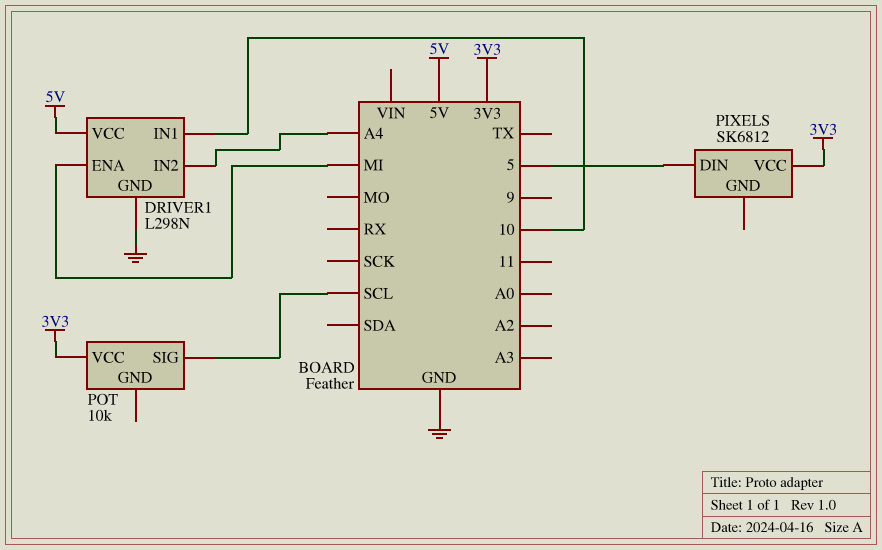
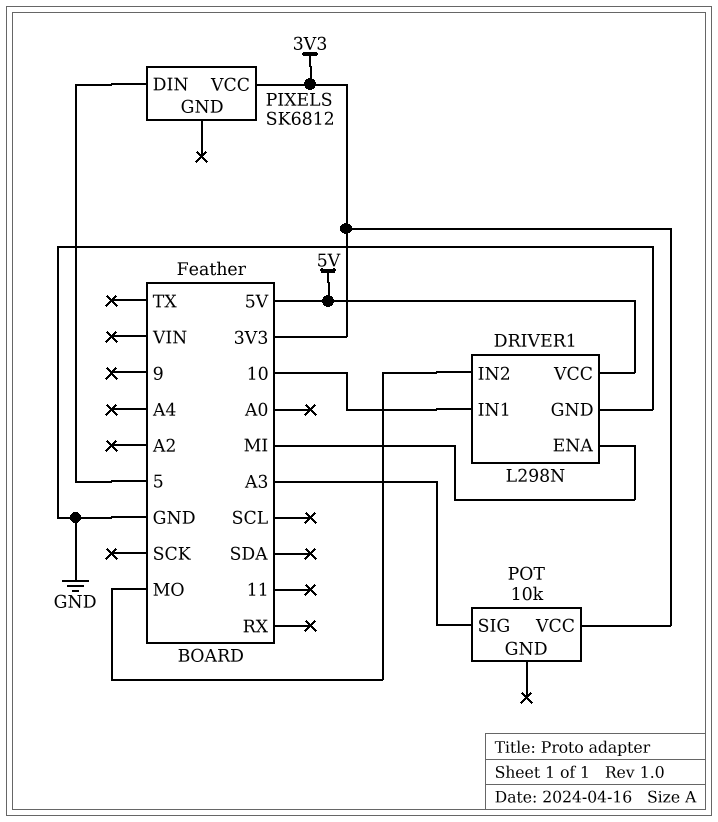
DRIVER1 pin IN2: A4 -> MO
POT pin SIG: SCL -> A3

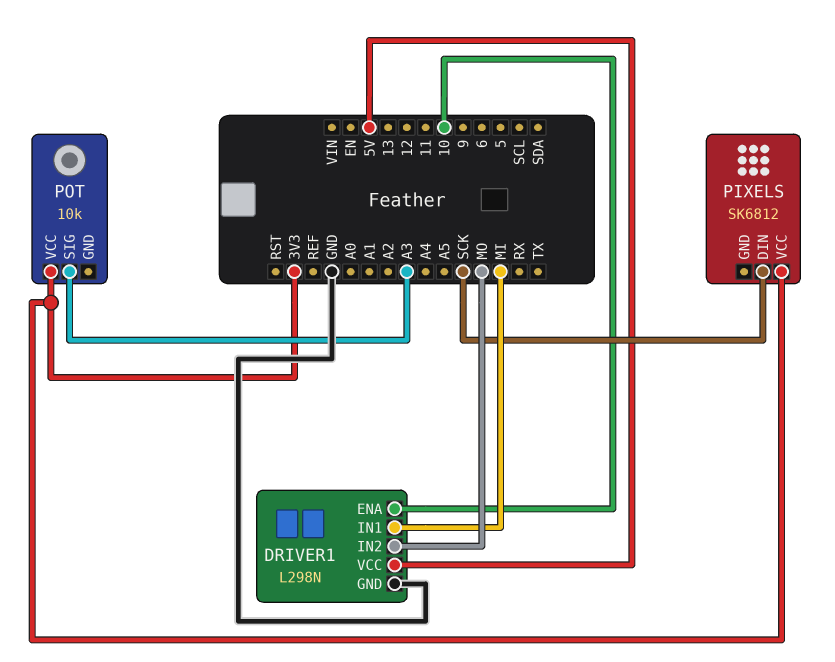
DRIVER1 pin ENA: MI -> 10
DRIVER1 pin IN1: 10 -> MI
PIXELS pin DIN: 5 -> SCK

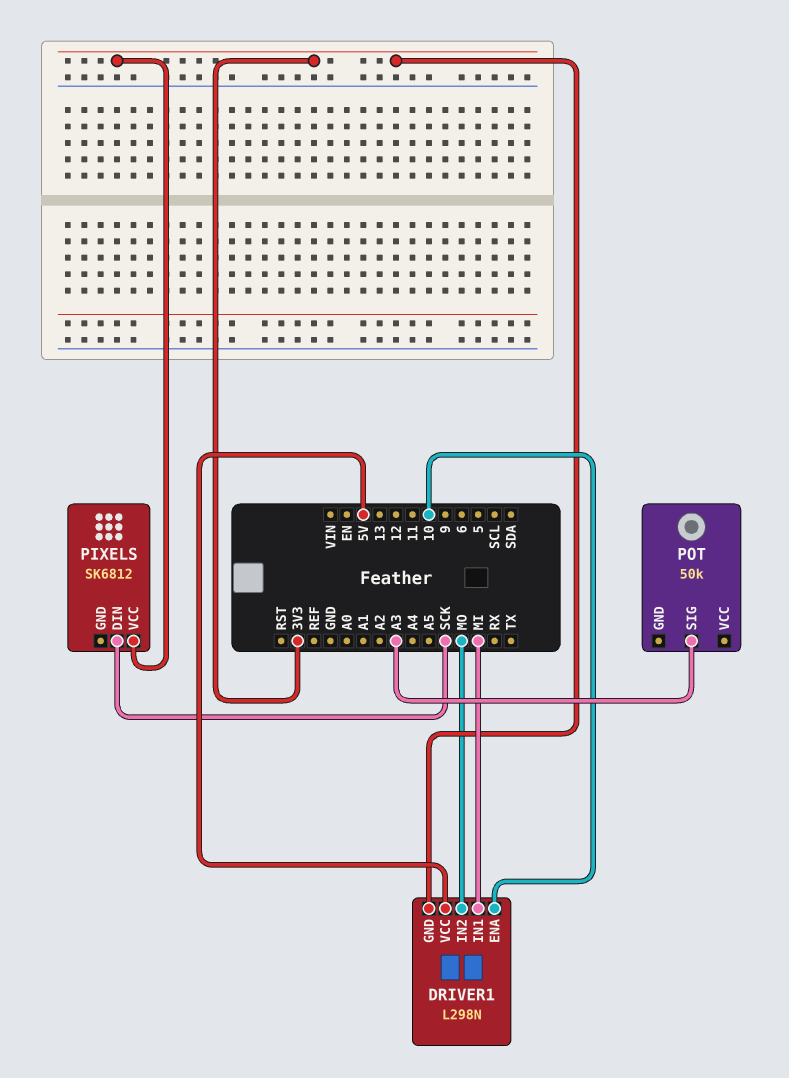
DRIVER1 pin GND: GND -> 3V3
POT: 10k -> 50k
POT pin VCC: 3V3 -> none

